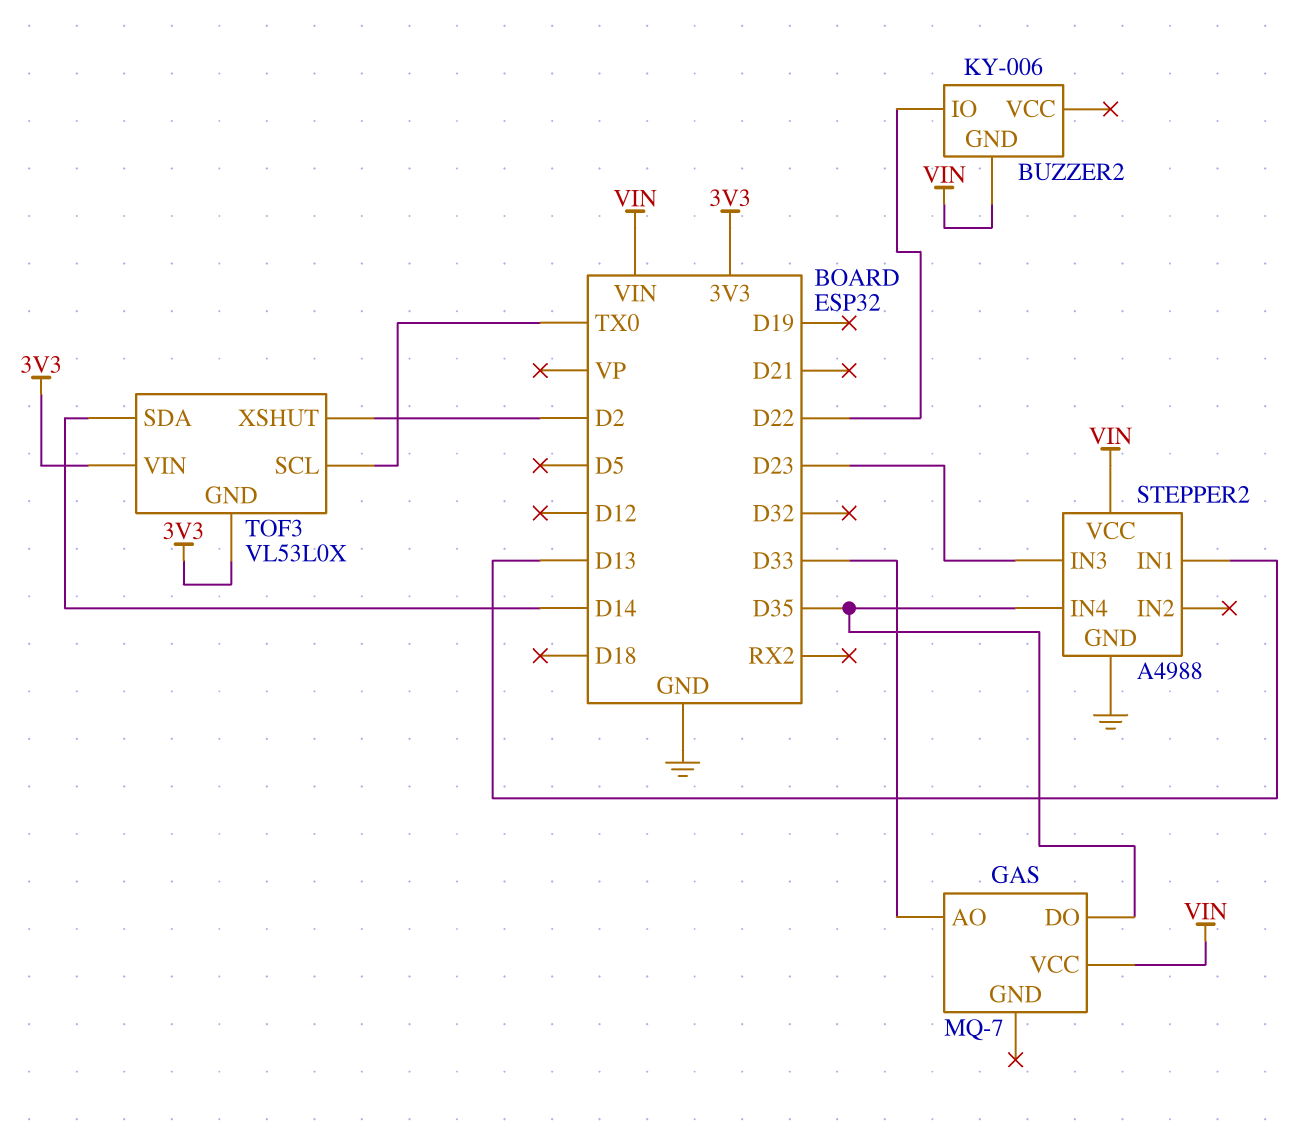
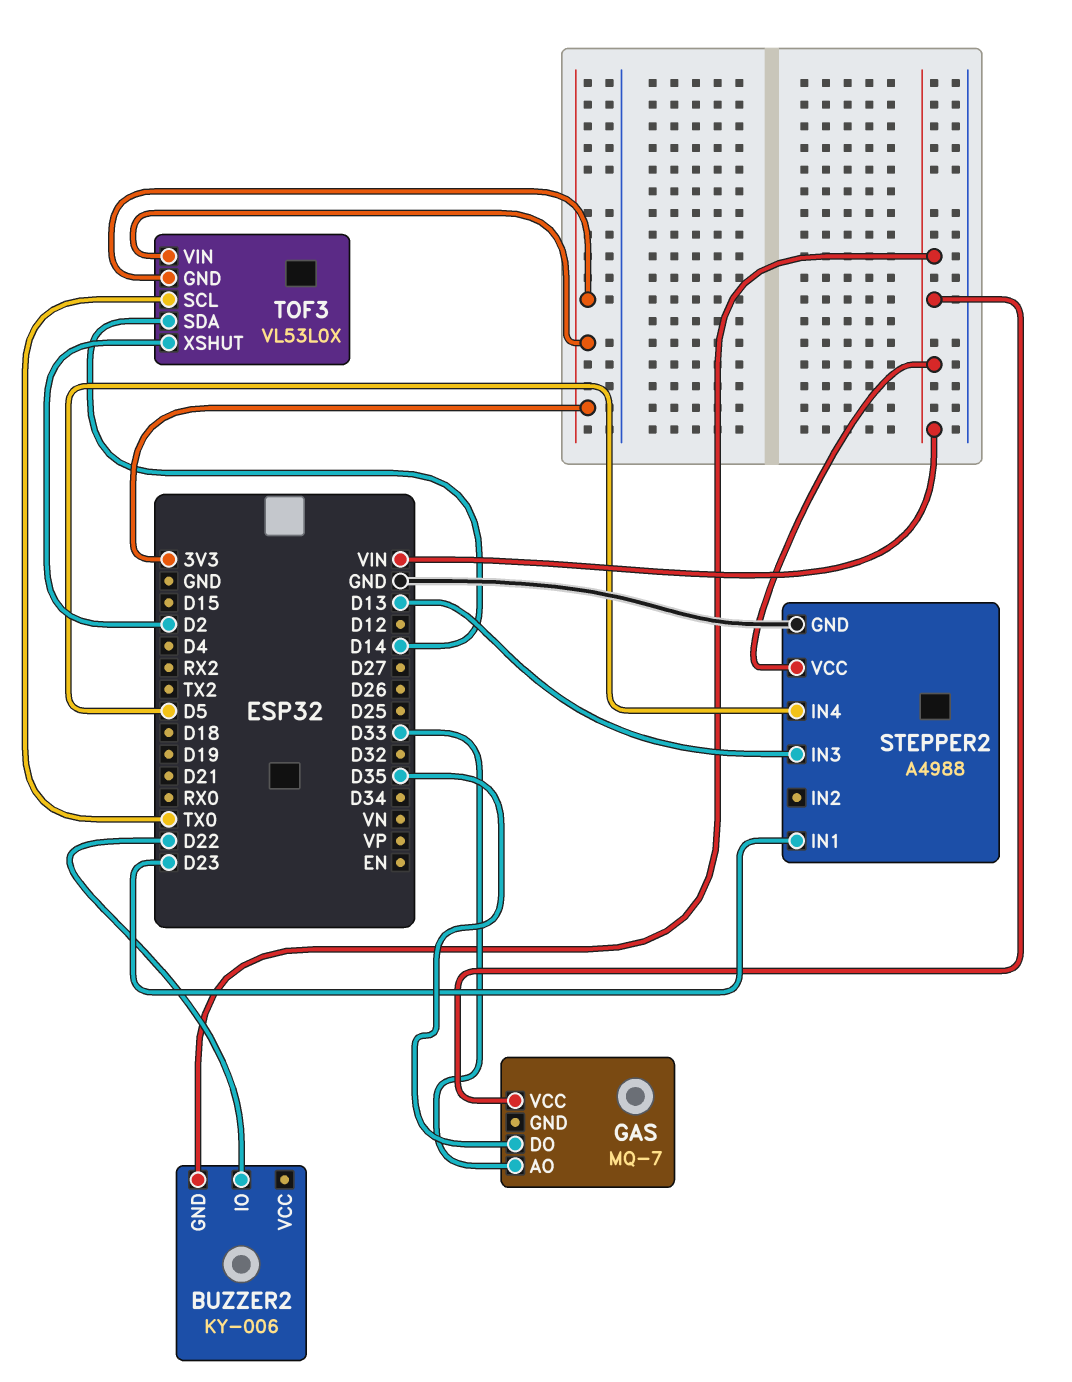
STEPPER2 pin IN1: D13 -> D23
STEPPER2 pin IN3: D23 -> D13
STEPPER2 pin IN4: D35 -> D5

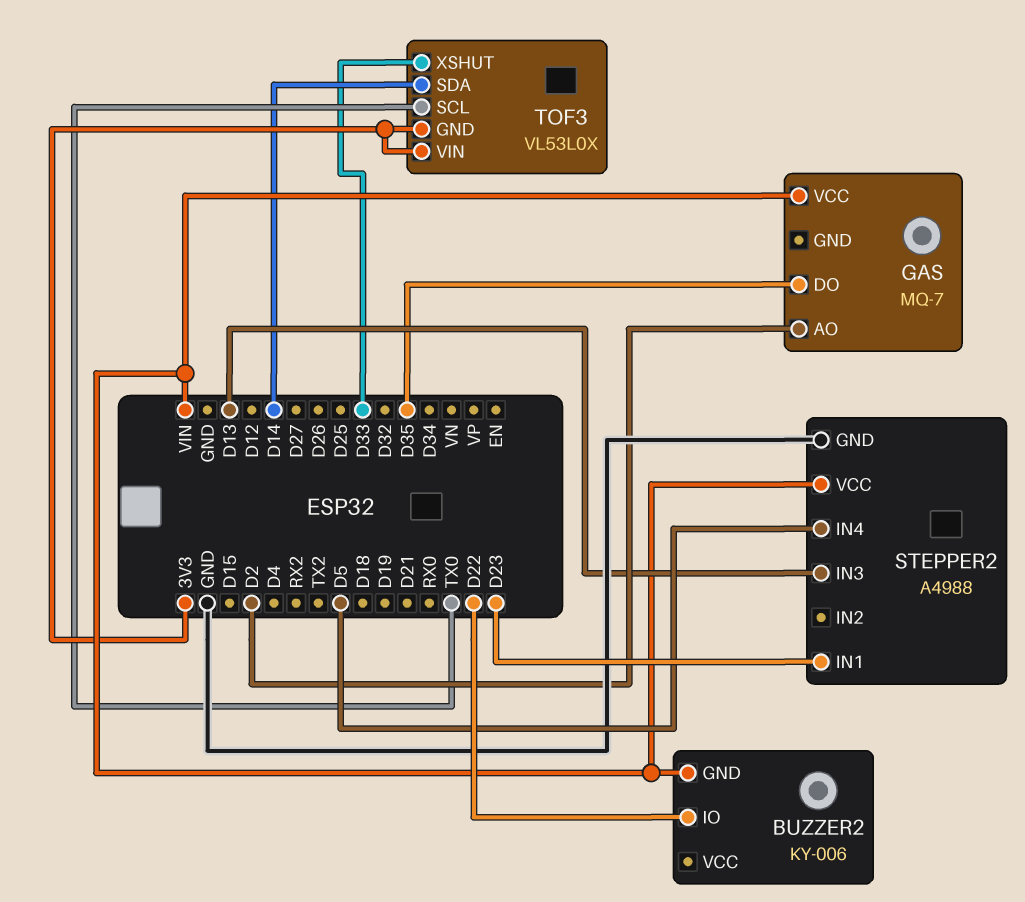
GAS pin AO: D33 -> D2
TOF3 pin XSHUT: D2 -> D33

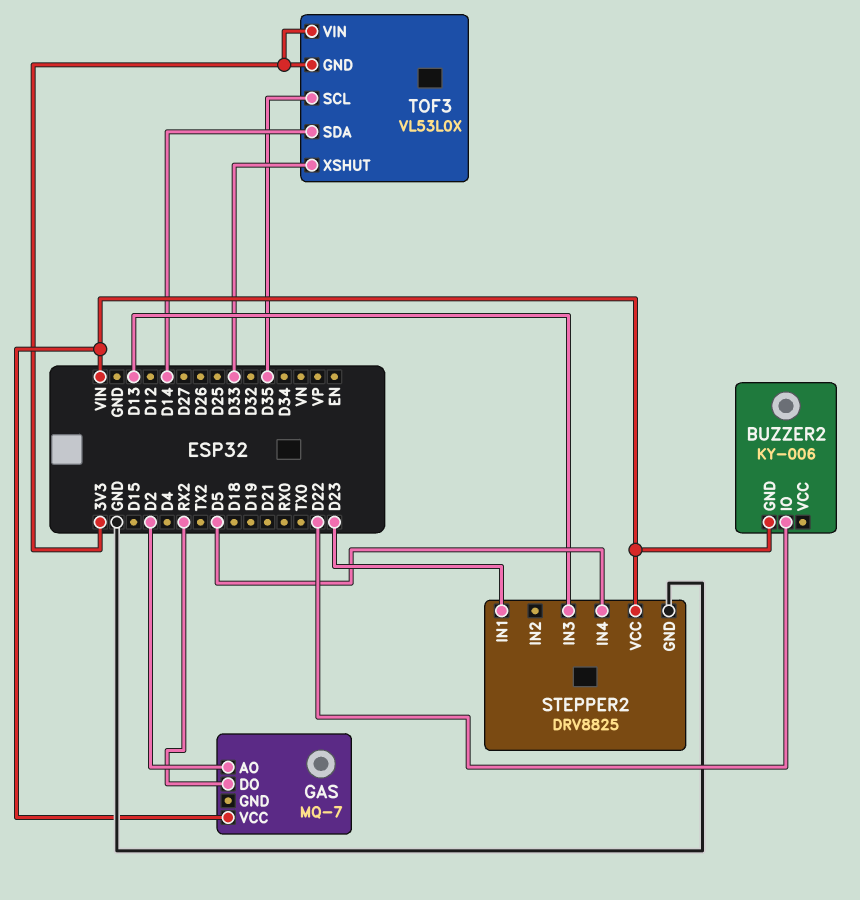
GAS pin DO: D35 -> RX2
STEPPER2: A4988 -> DRV8825
TOF3 pin SCL: TX0 -> D35

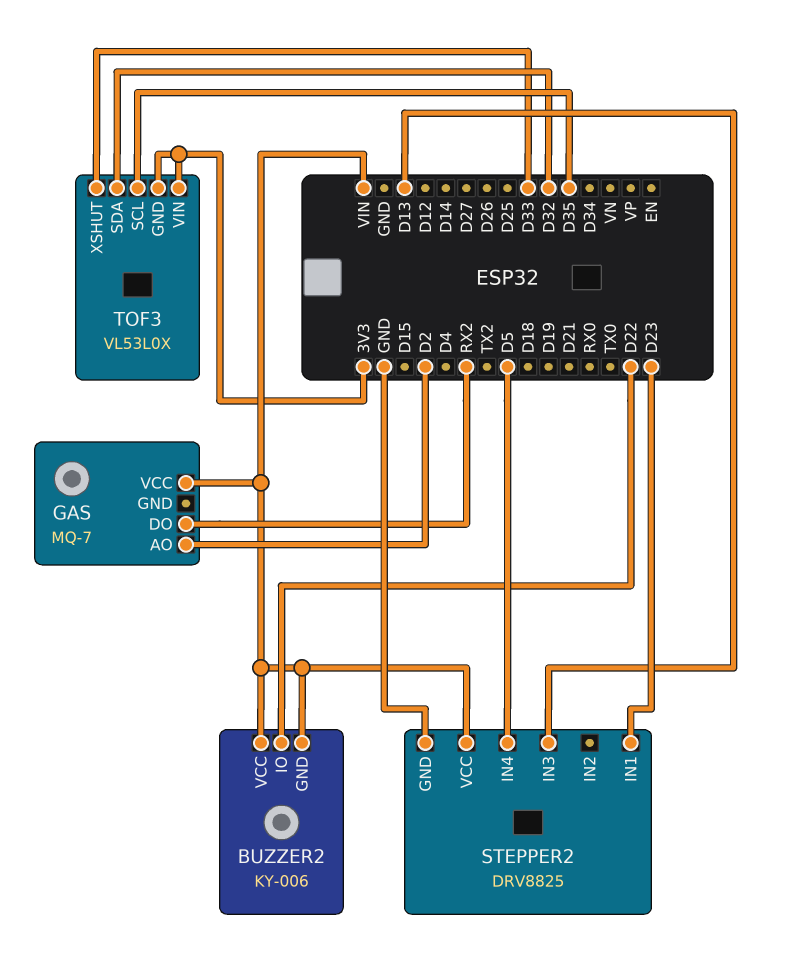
BUZZER2 pin VCC: none -> VIN
TOF3 pin SDA: D14 -> D32

